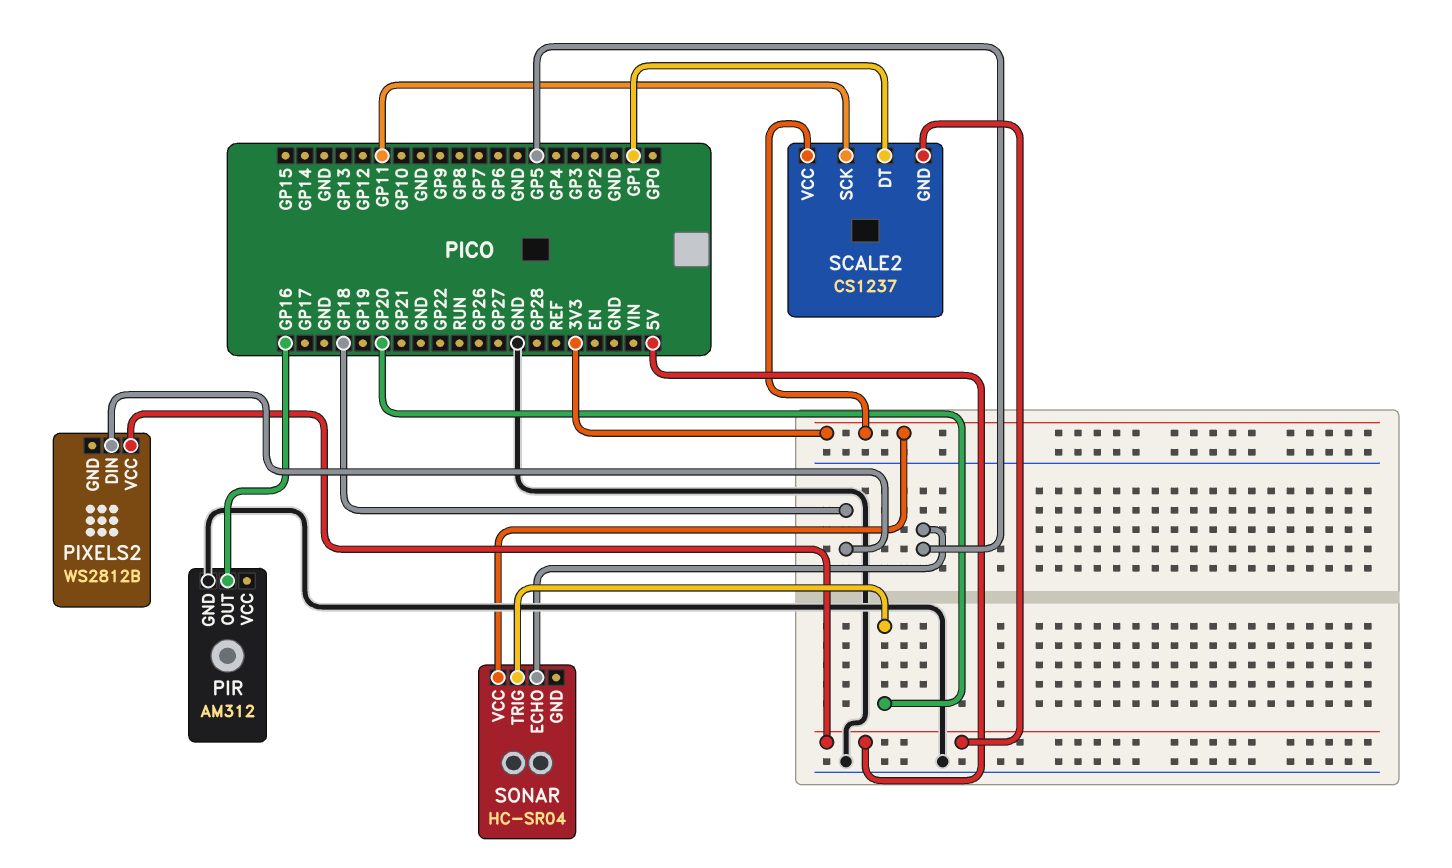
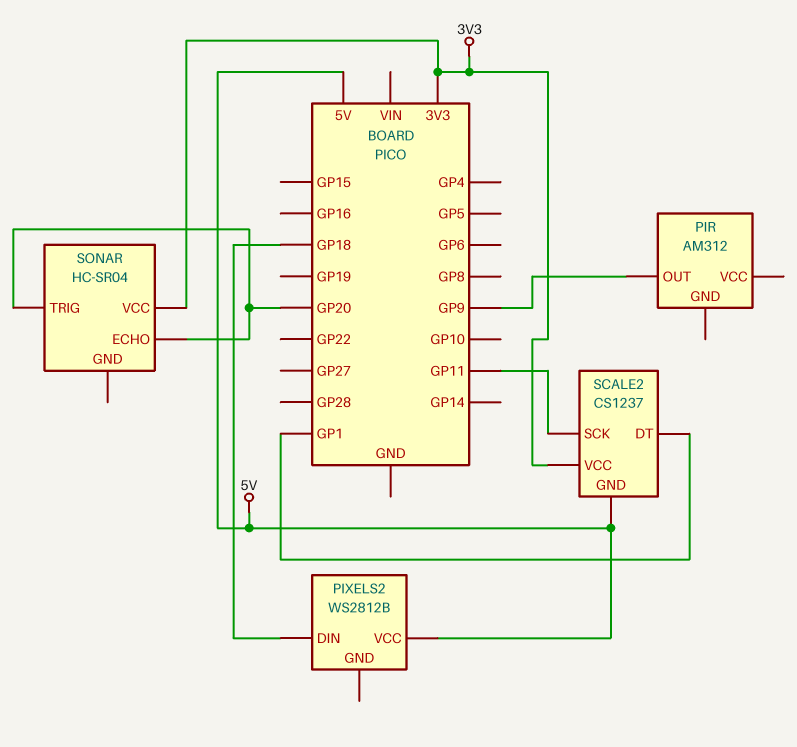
PIR pin GND: GND -> none
PIR pin OUT: GP16 -> GP9
SONAR pin ECHO: GP5 -> GP20

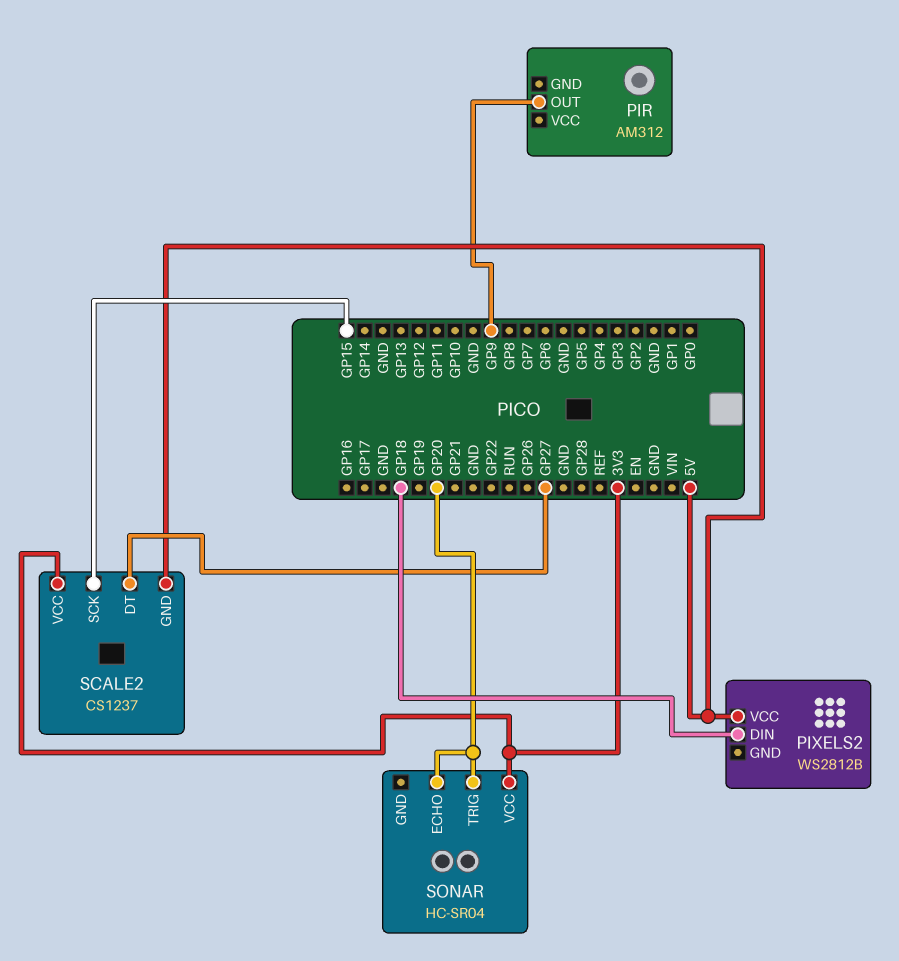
SCALE2 pin DT: GP1 -> GP27
SCALE2 pin SCK: GP11 -> GP15

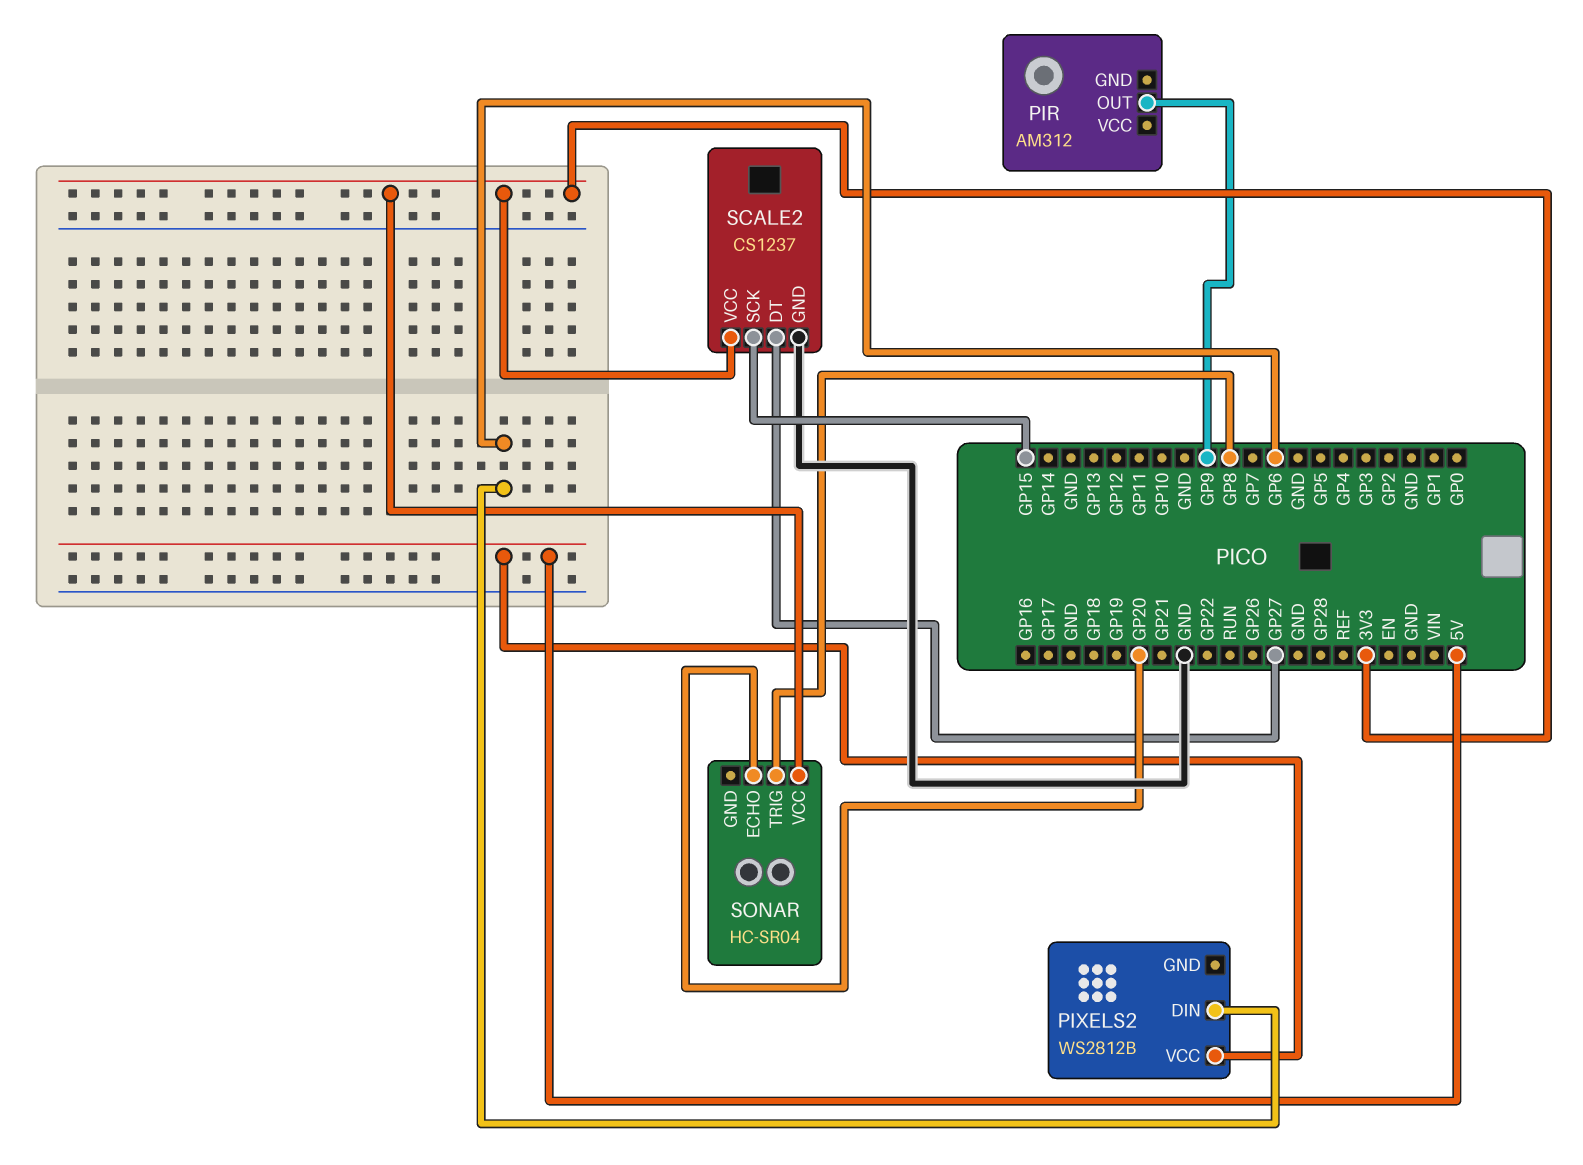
PIXELS2 pin DIN: GP18 -> GP6
SCALE2 pin GND: 5V -> GND
SONAR pin TRIG: GP20 -> GP8

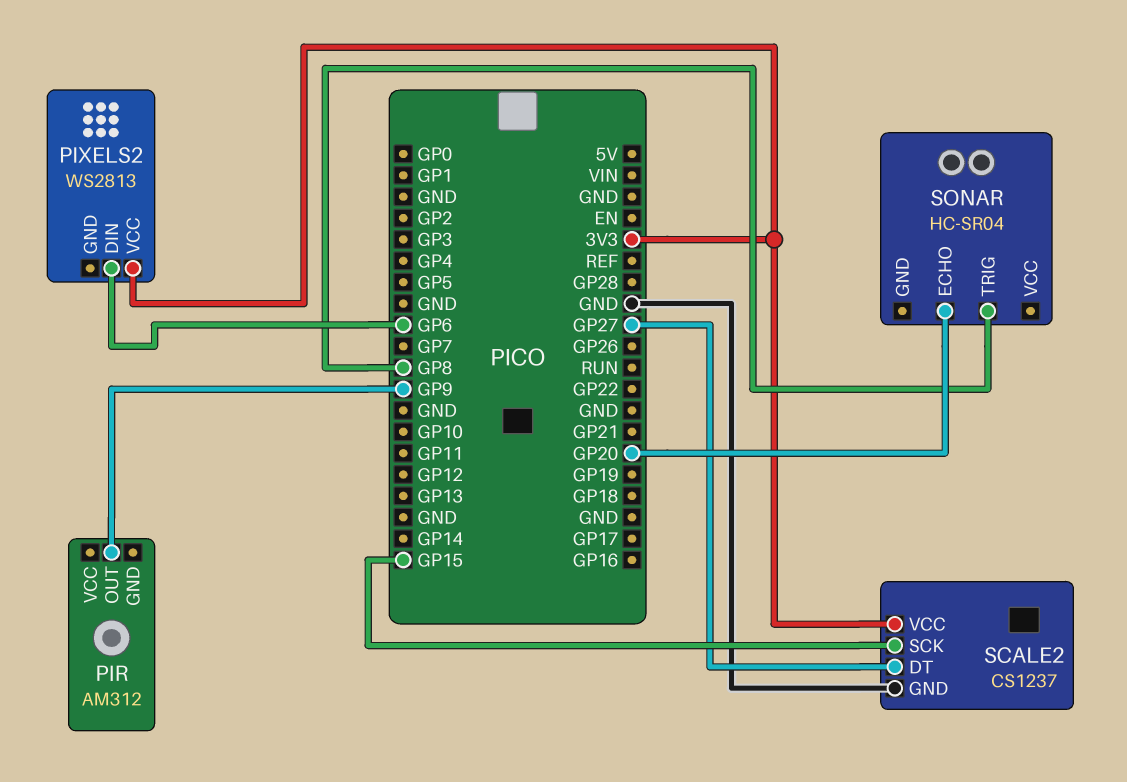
PIXELS2: WS2812B -> WS2813
PIXELS2 pin VCC: 5V -> 3V3
SONAR pin VCC: 3V3 -> none

